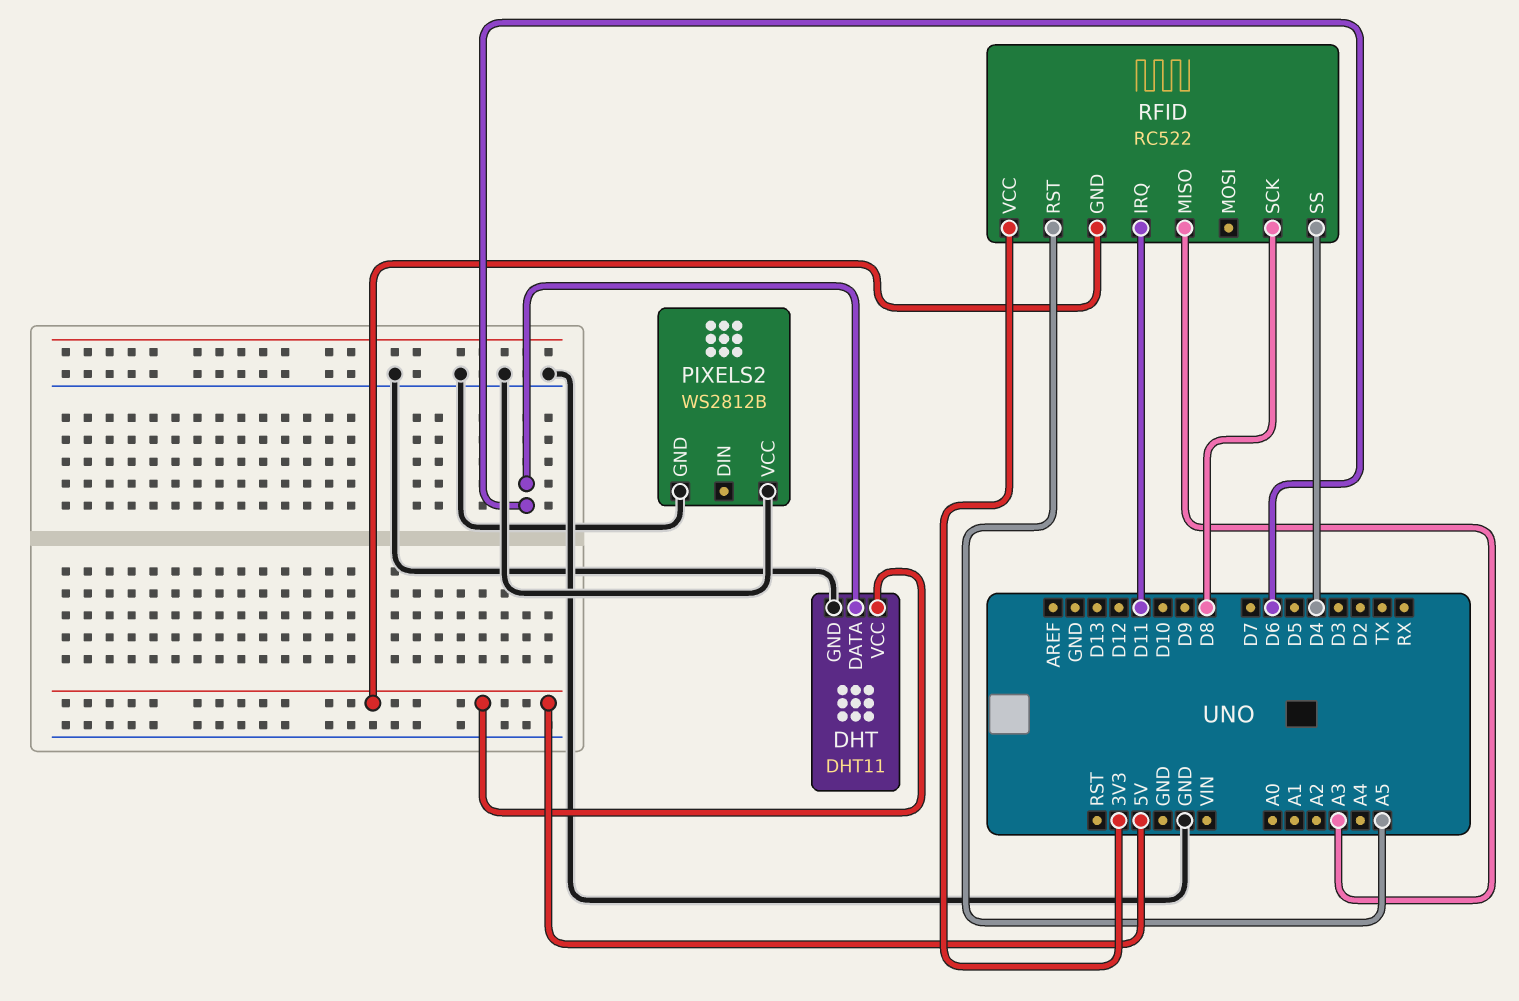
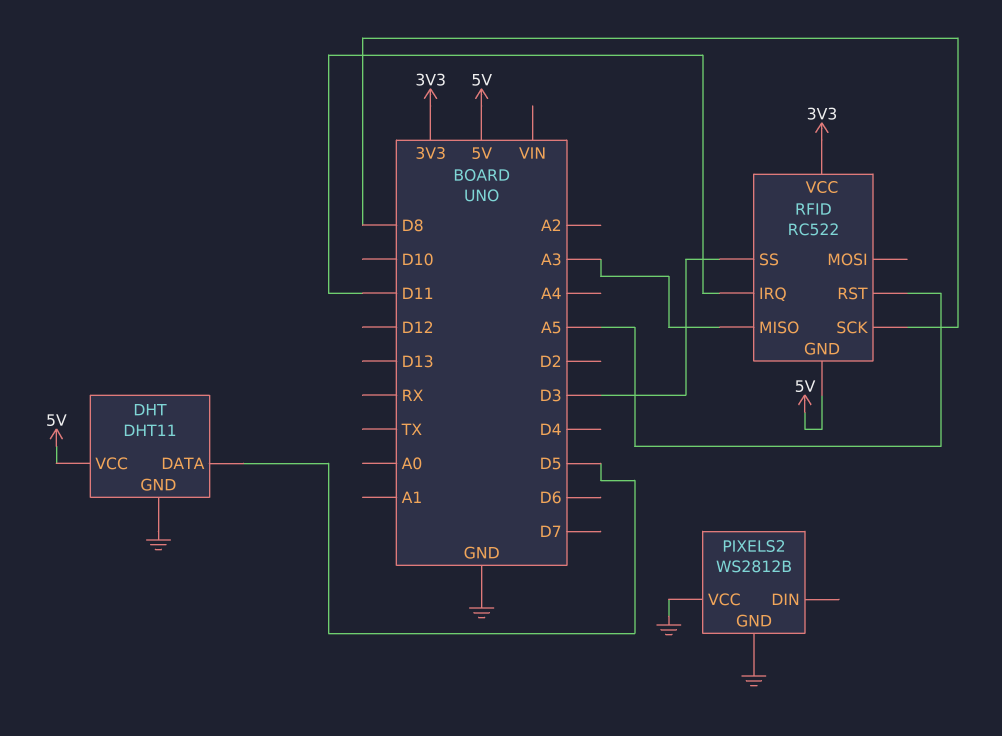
DHT pin DATA: D6 -> D5
RFID pin SS: D4 -> D3

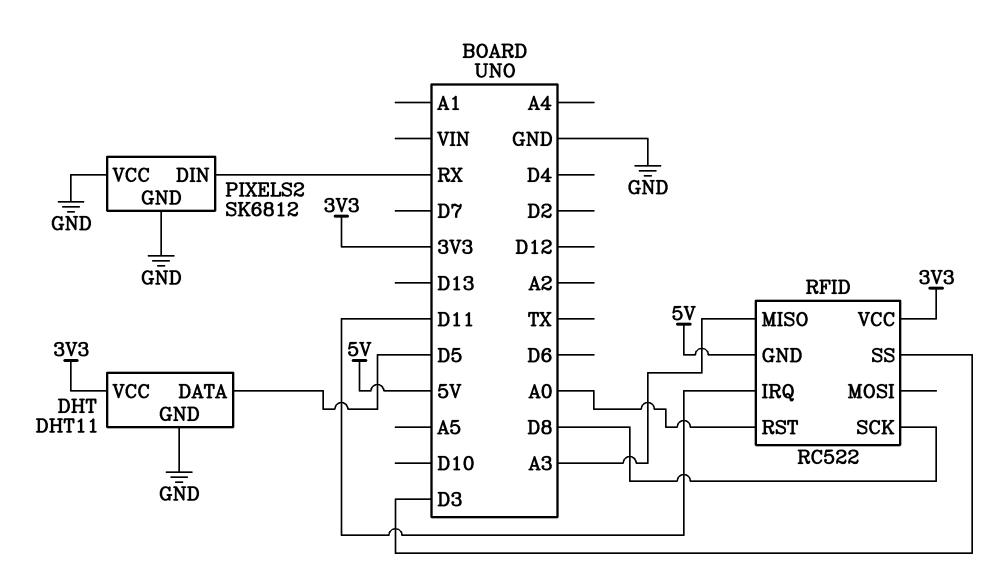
DHT pin VCC: 5V -> 3V3
PIXELS2: WS2812B -> SK6812
PIXELS2 pin DIN: none -> RX
RFID pin RST: A5 -> A0

